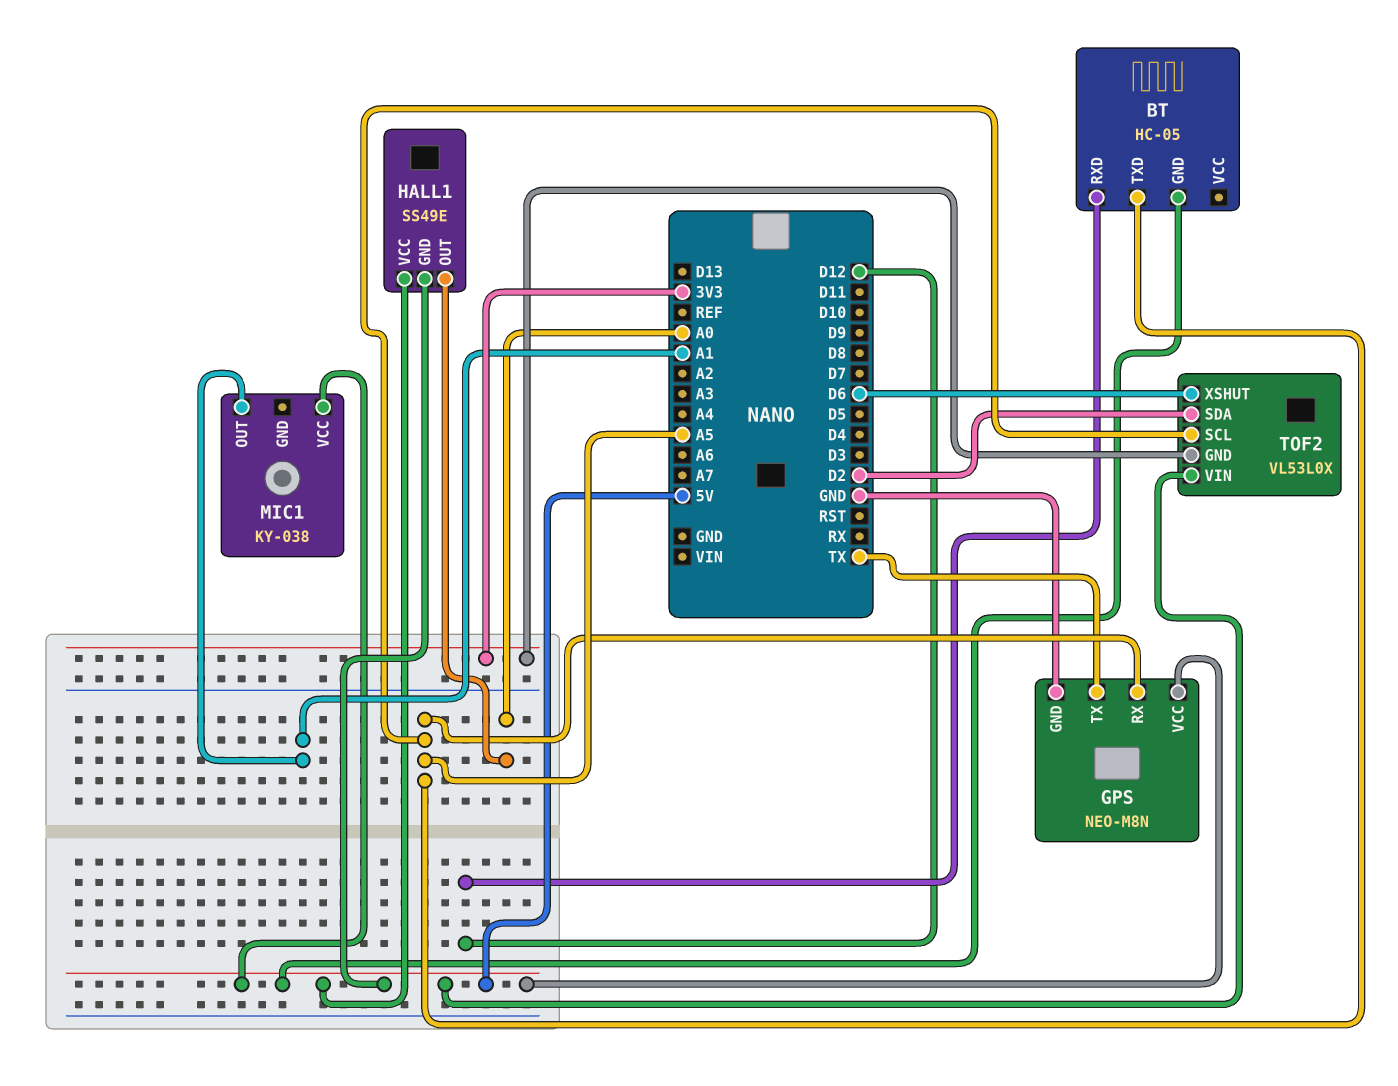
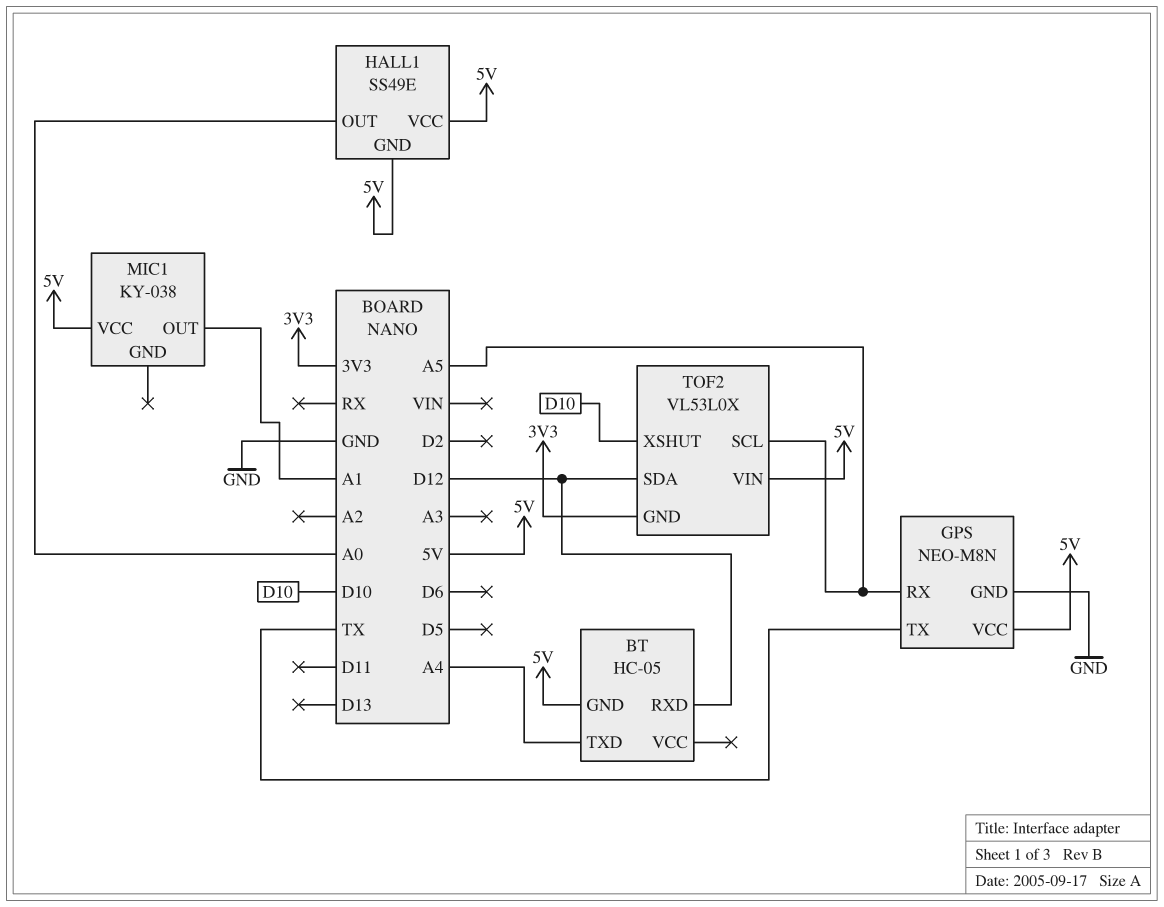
BT pin TXD: A5 -> A4
TOF2 pin SDA: D2 -> D12
TOF2 pin XSHUT: D6 -> D10

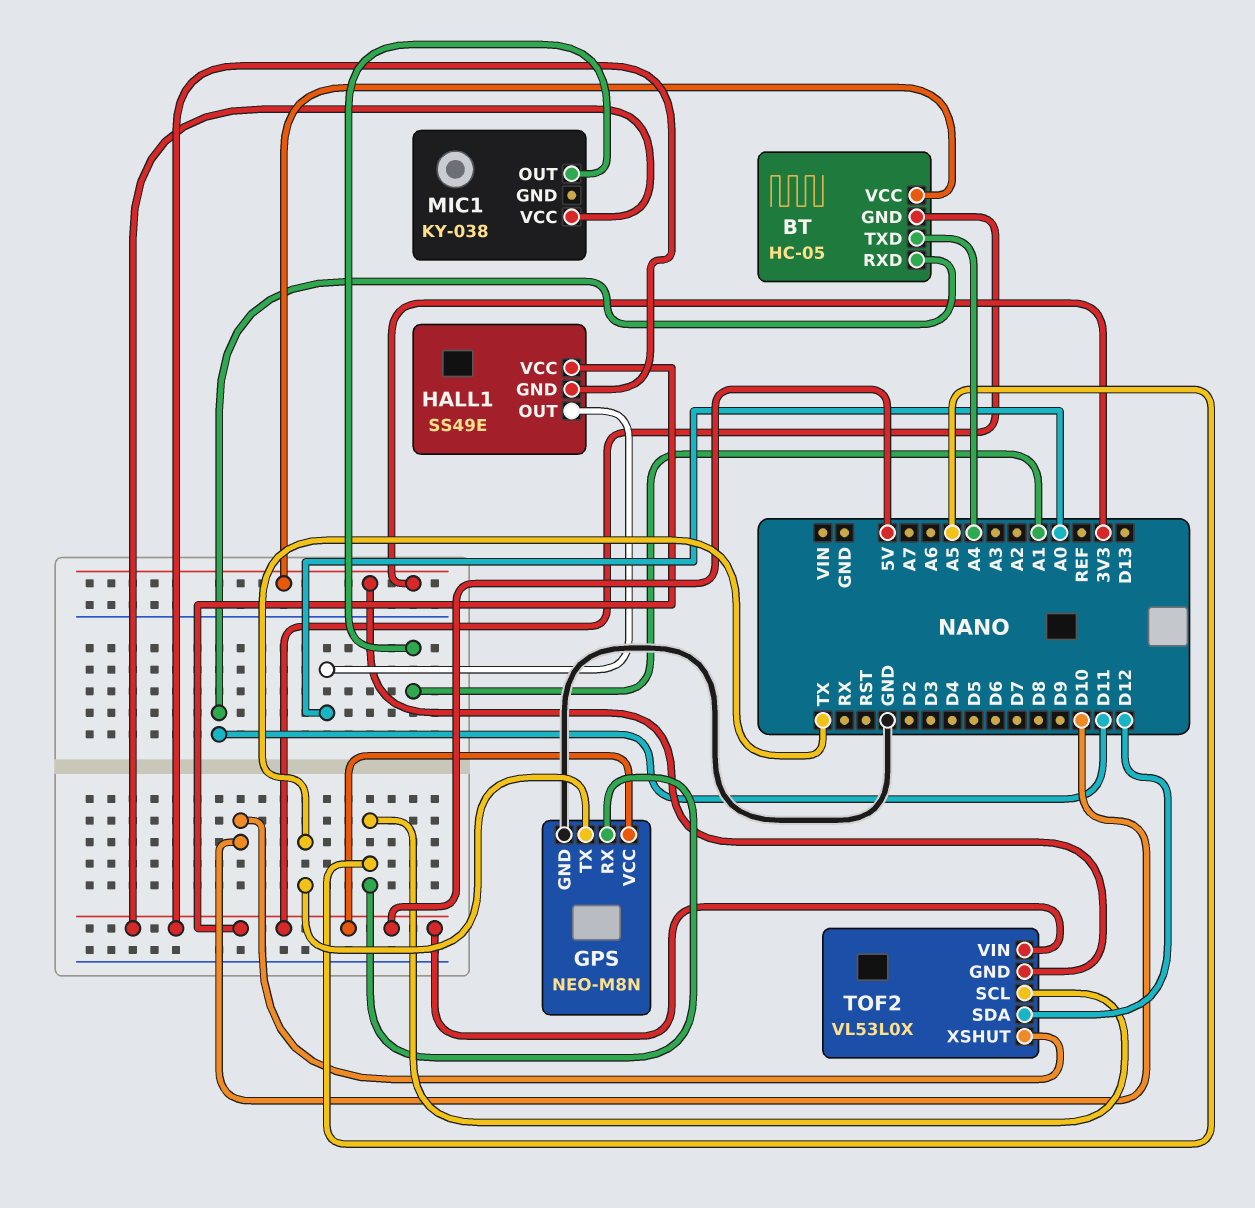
BT pin RXD: D12 -> D11
BT pin VCC: none -> 3V3

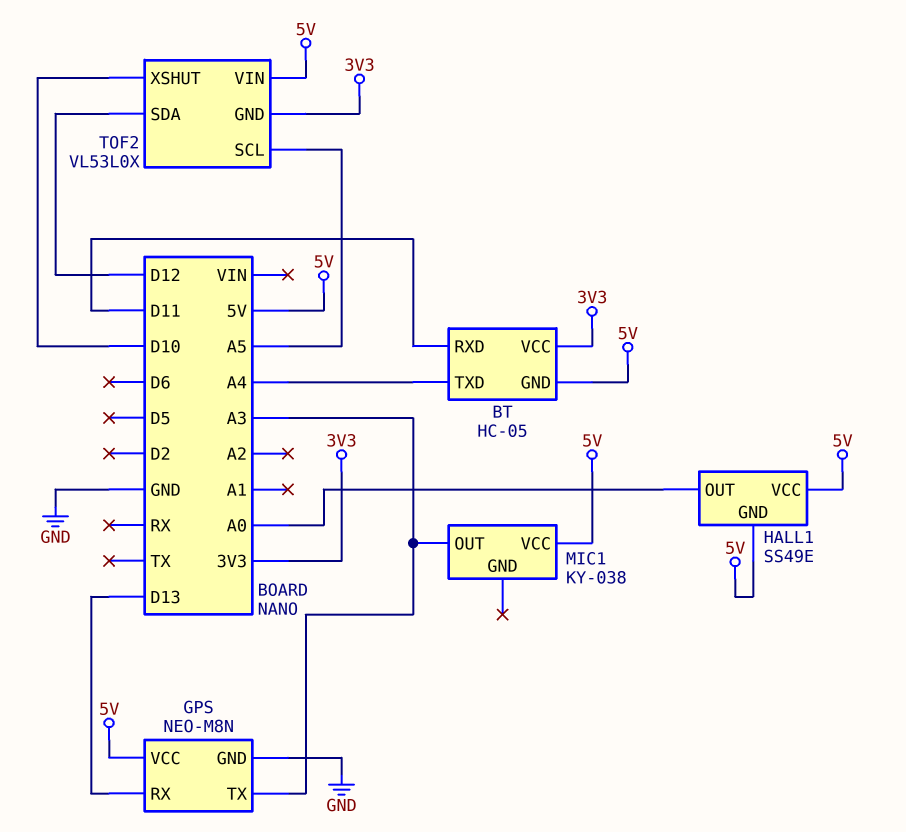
GPS pin RX: A5 -> D13
GPS pin TX: TX -> A3
MIC1 pin OUT: A1 -> A3

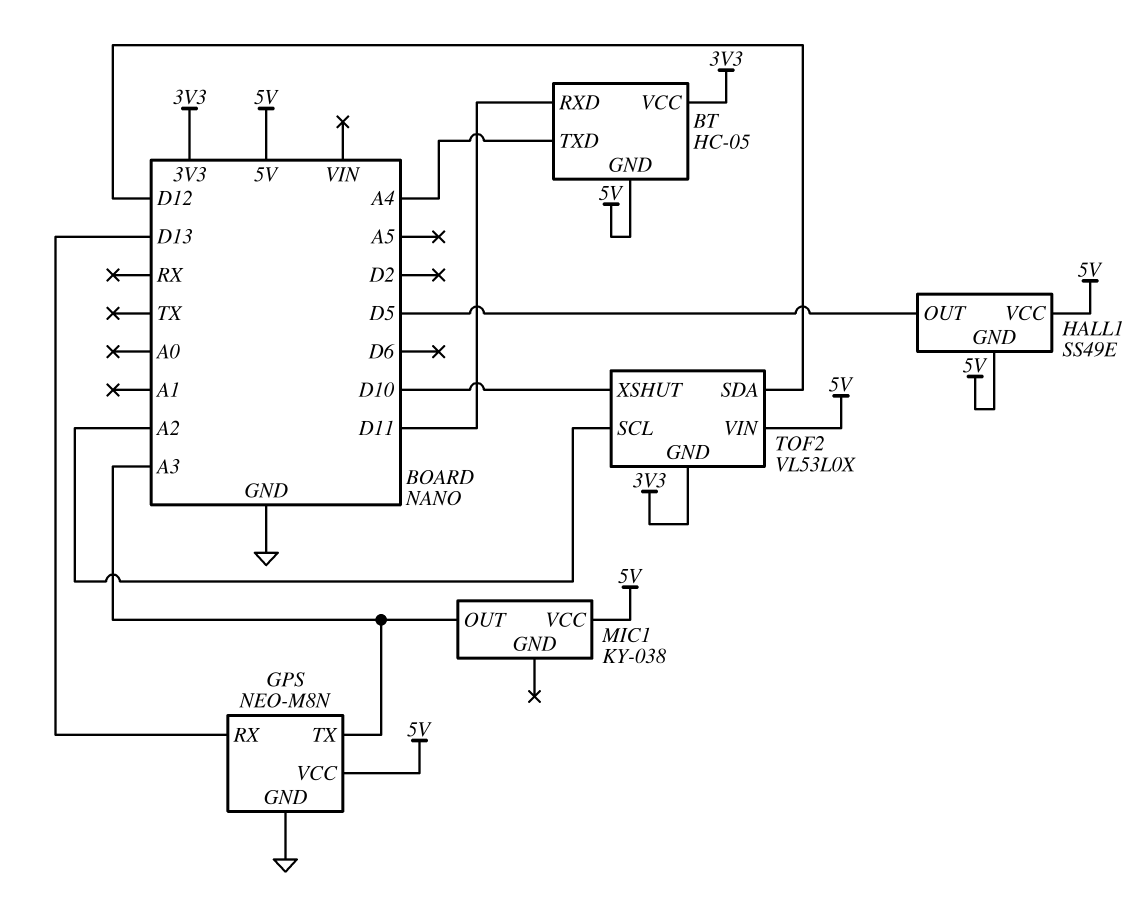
HALL1 pin OUT: A0 -> D5
TOF2 pin SCL: A5 -> A2

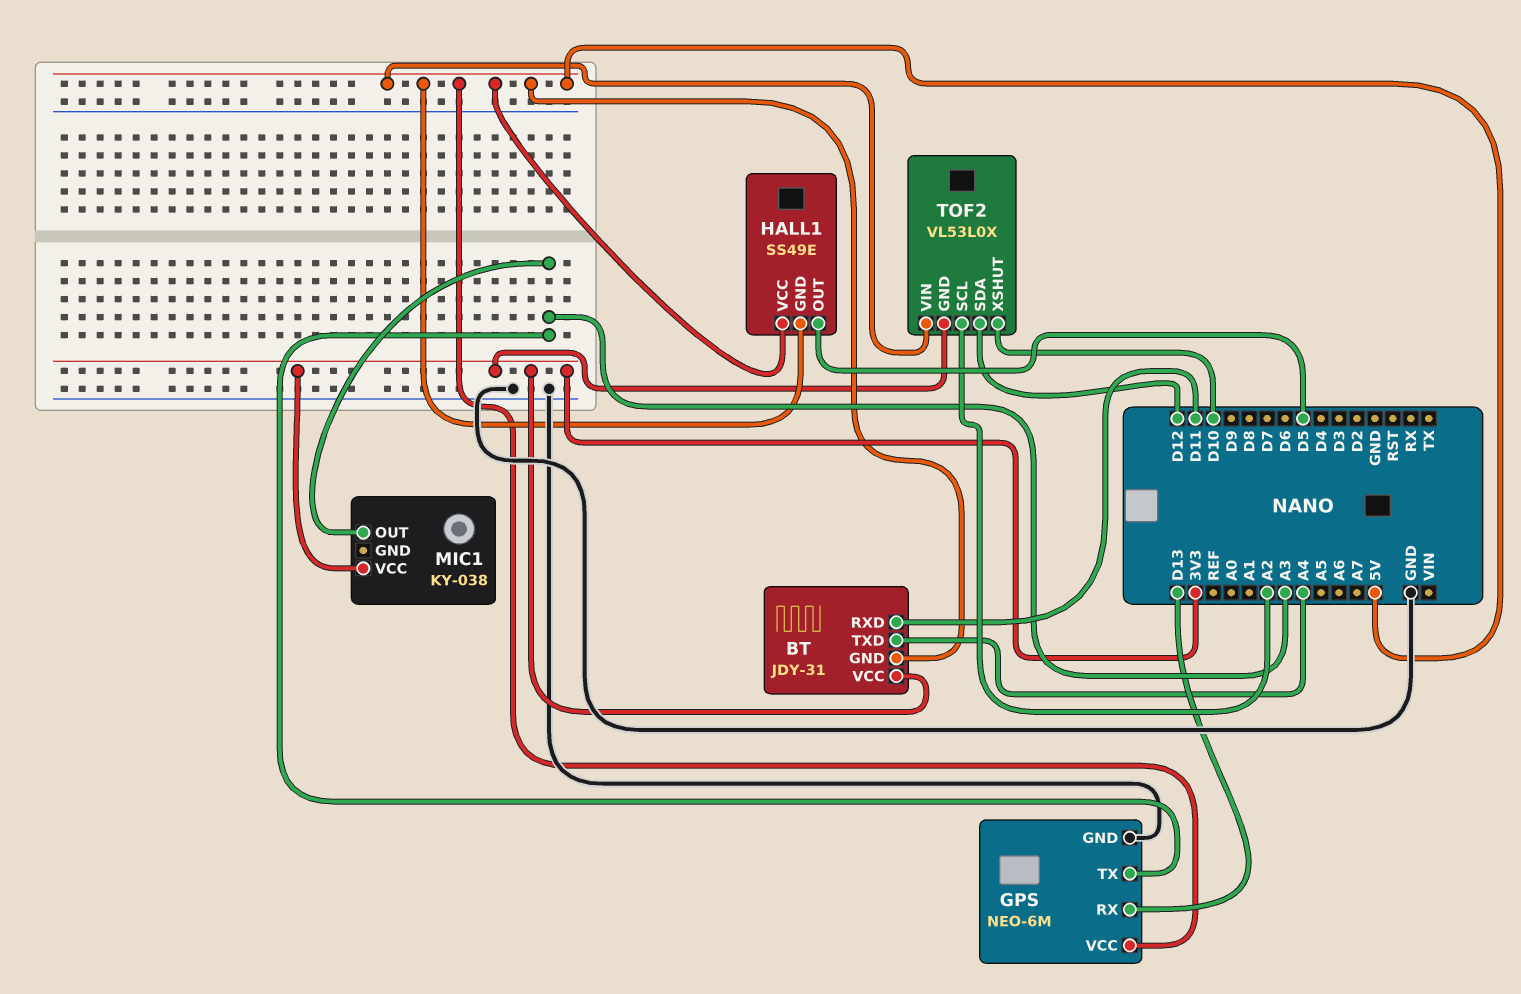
BT: HC-05 -> JDY-31
GPS: NEO-M8N -> NEO-6M
MIC1 pin VCC: 5V -> 3V3

